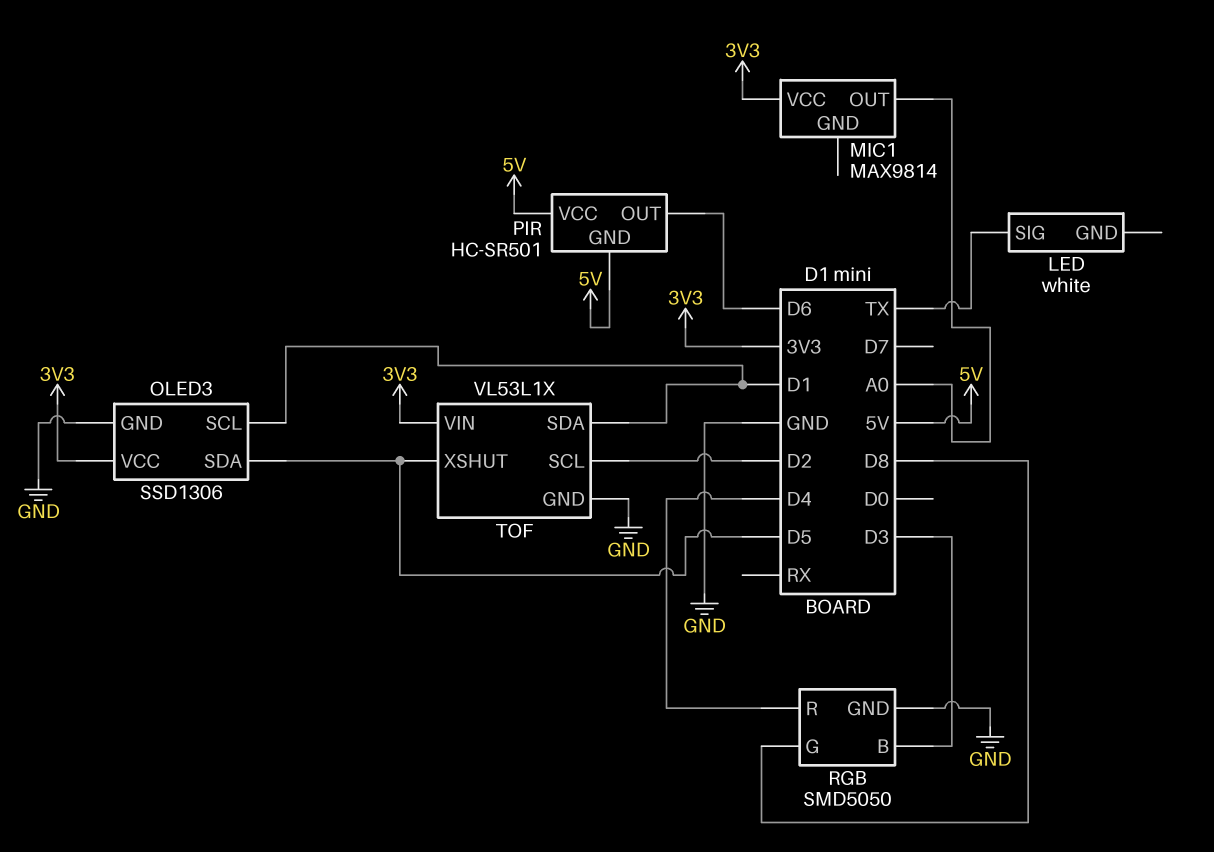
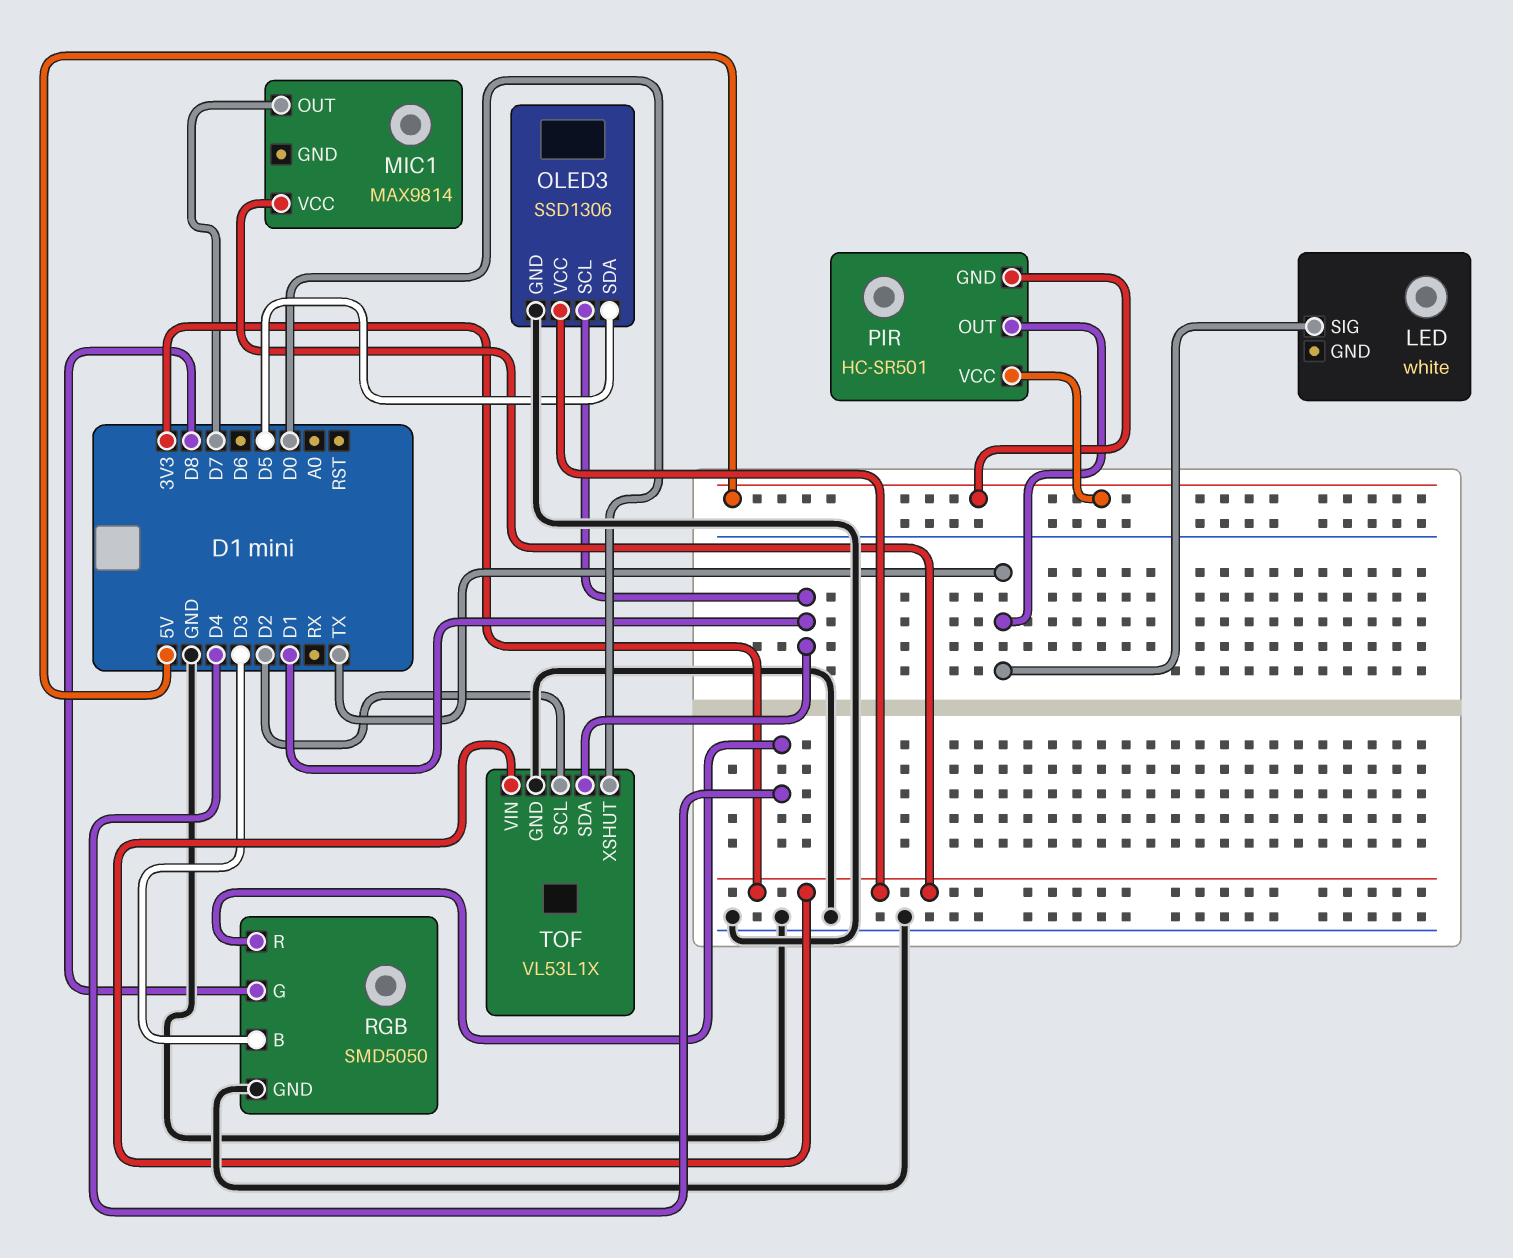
MIC1 pin OUT: A0 -> D7
PIR pin OUT: D6 -> TX
TOF pin XSHUT: D5 -> D0

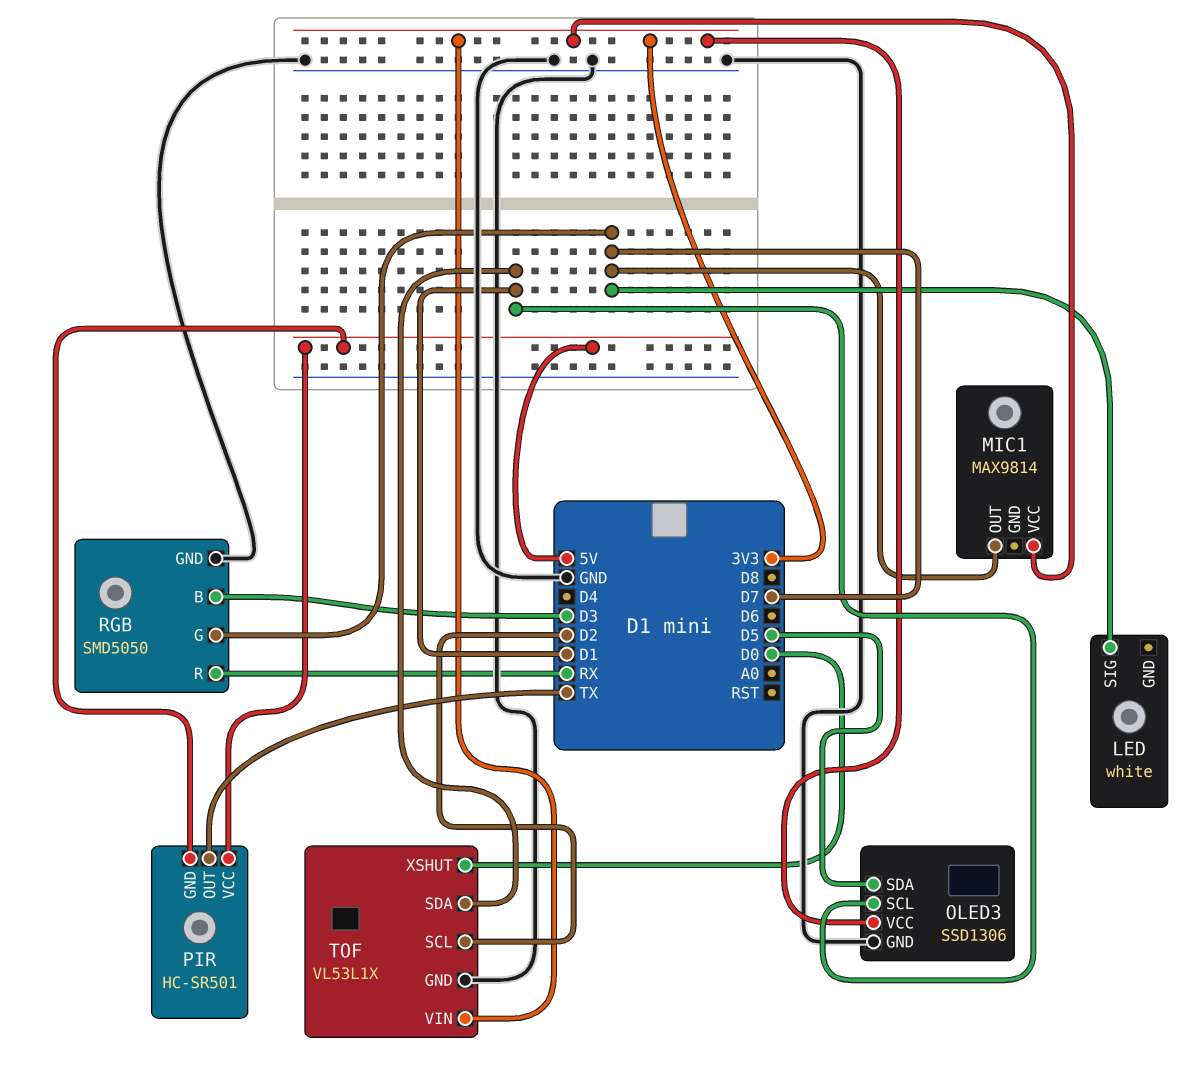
LED pin SIG: TX -> D7
RGB pin G: D8 -> D7
RGB pin R: D4 -> RX

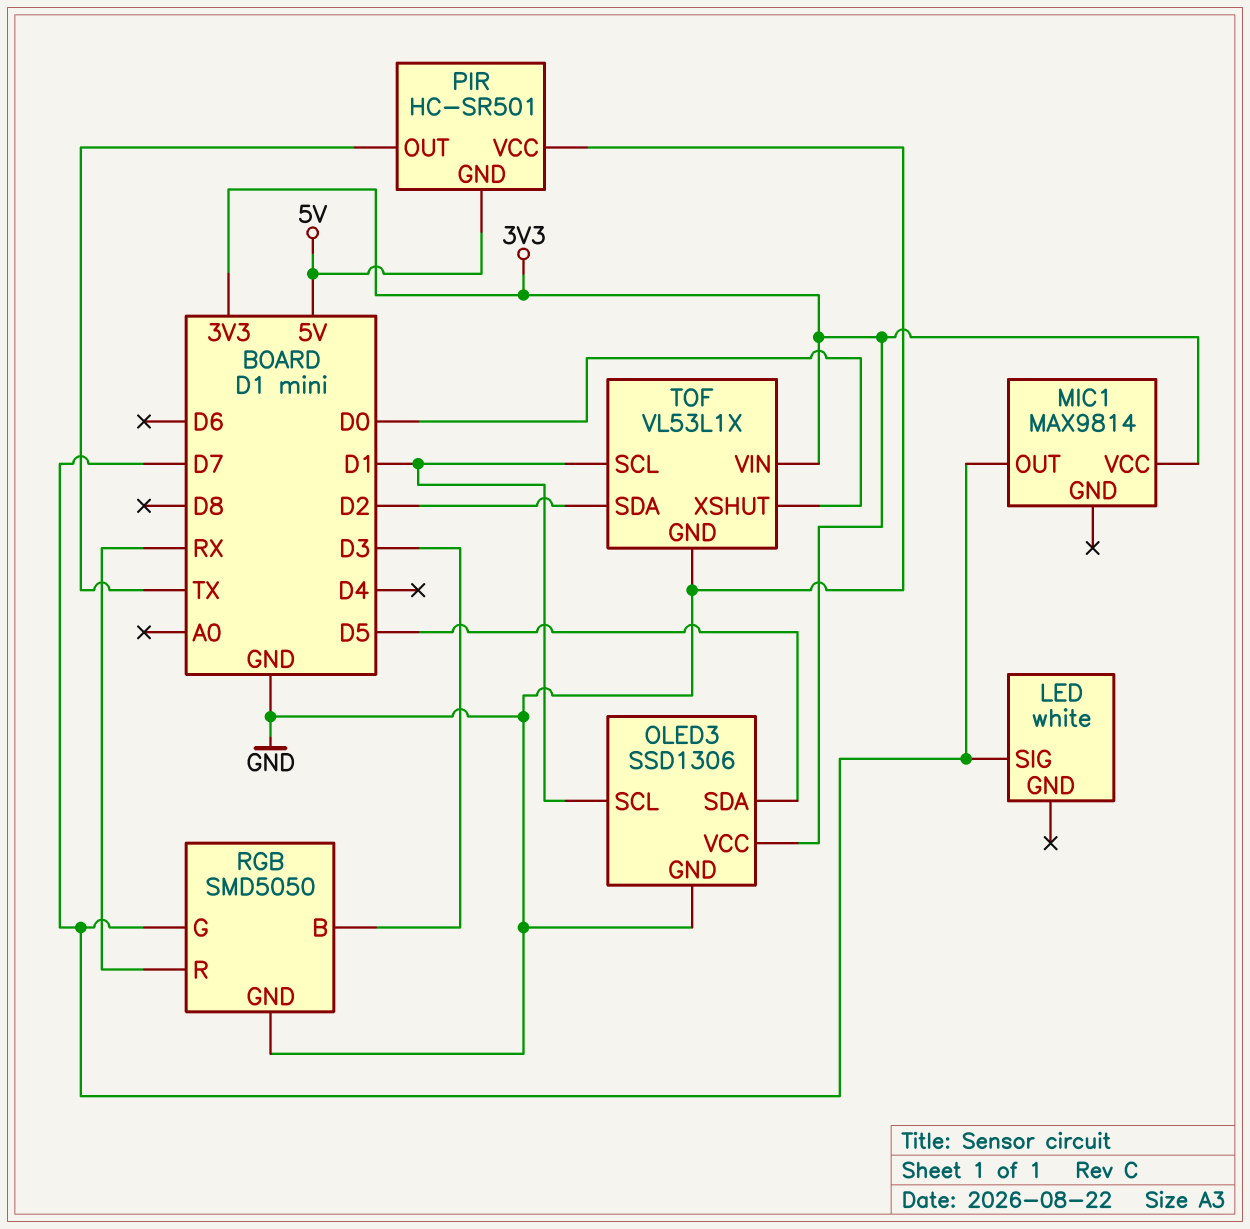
PIR pin VCC: 5V -> GND
TOF pin SCL: D2 -> D1
TOF pin SDA: D1 -> D2

